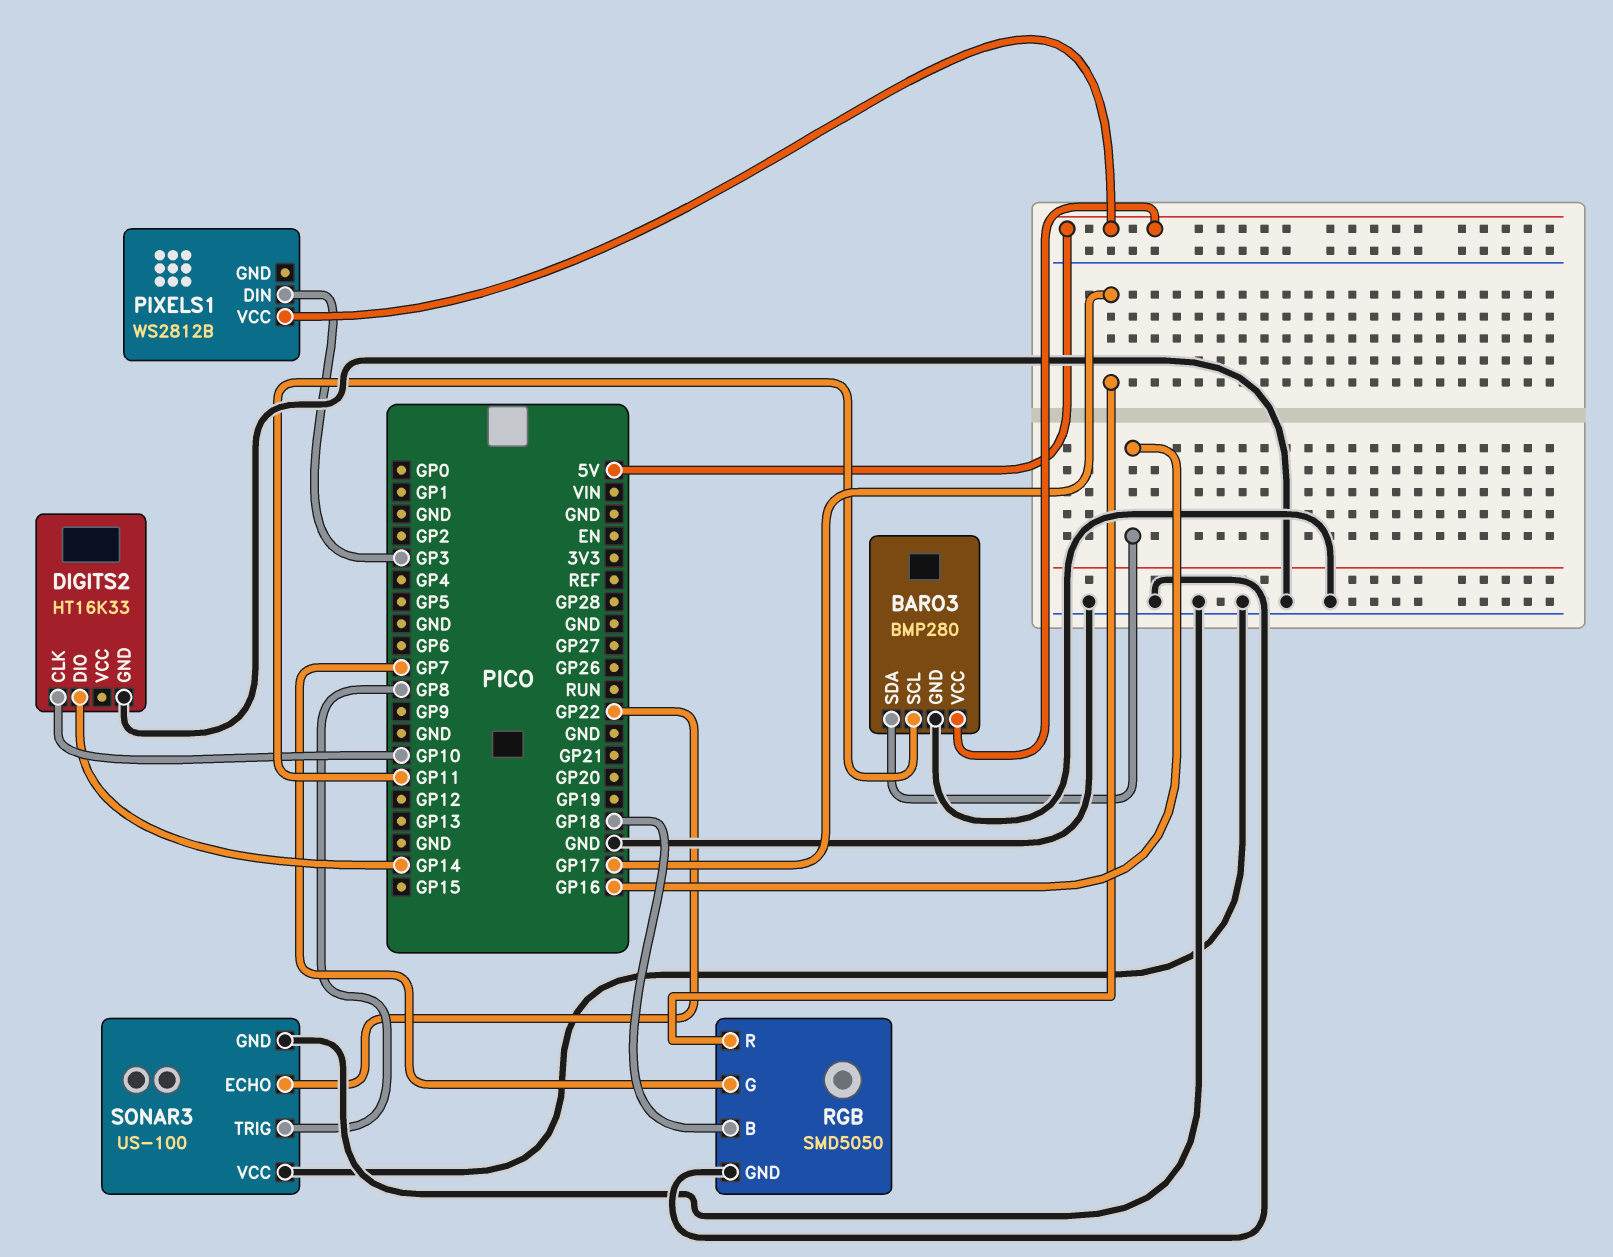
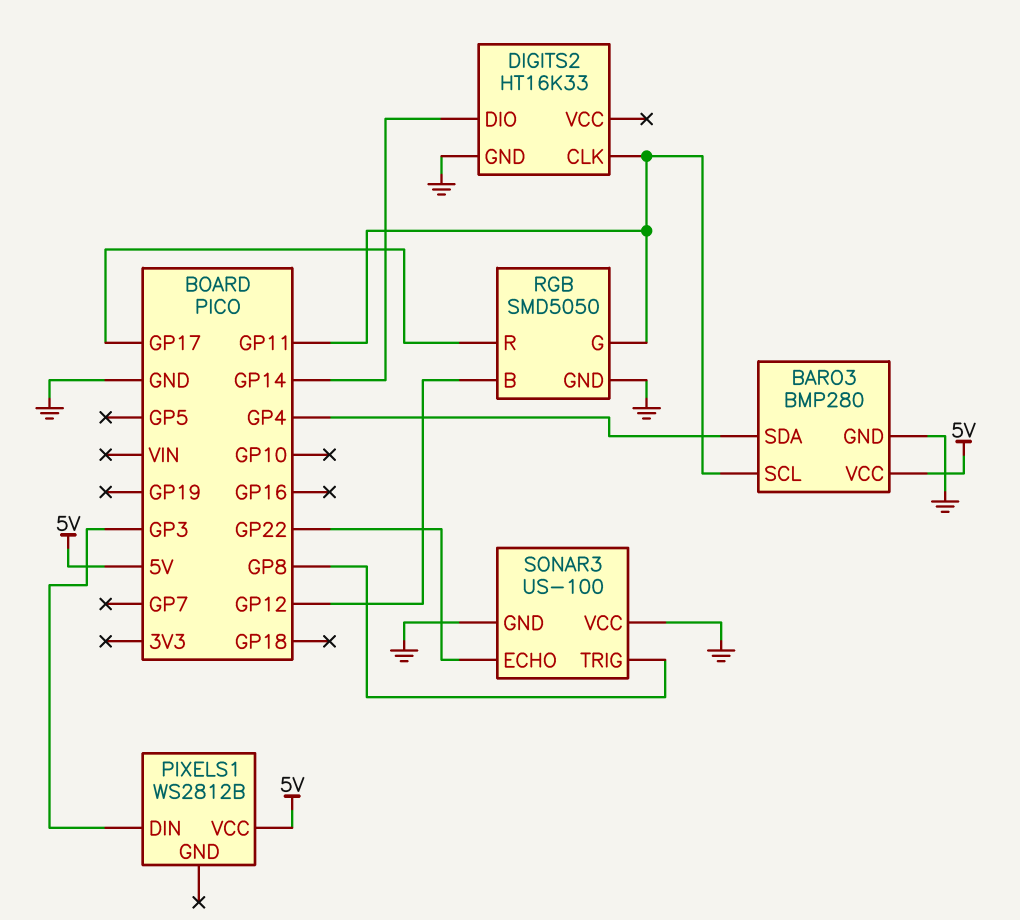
BARO3 pin SDA: GP16 -> GP4
DIGITS2 pin CLK: GP10 -> GP11
RGB pin B: GP18 -> GP12
RGB pin G: GP7 -> GP11

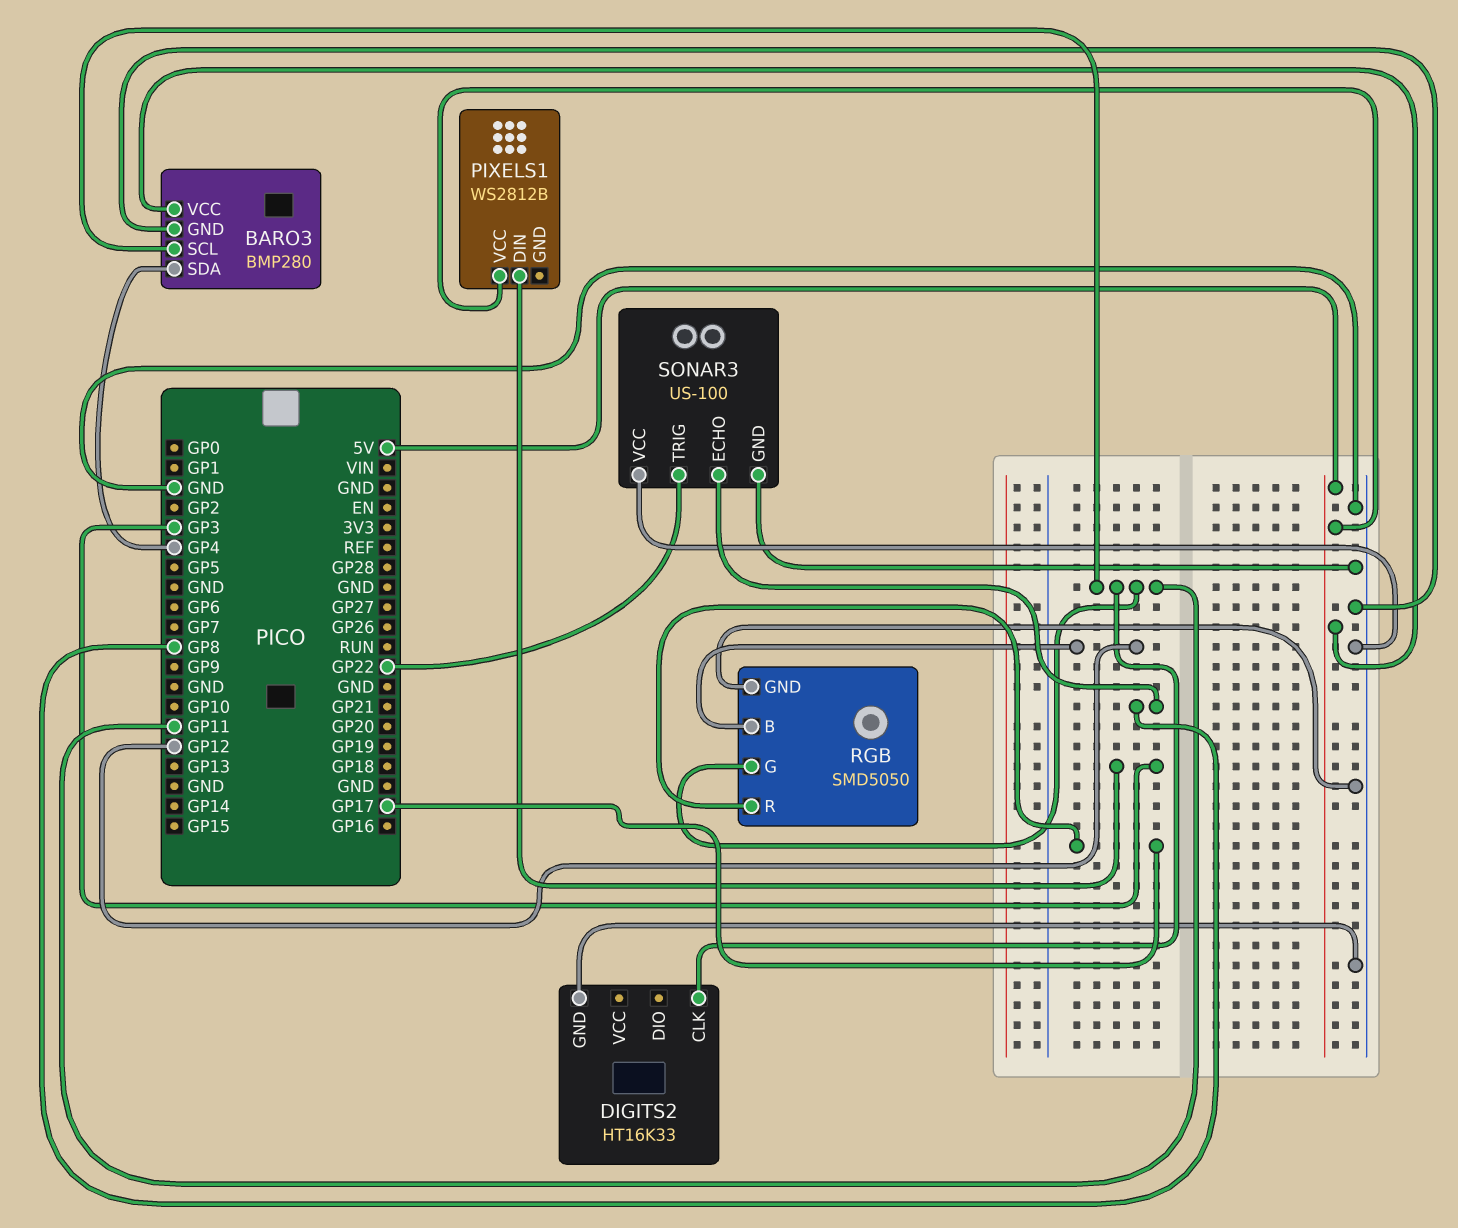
DIGITS2 pin DIO: GP14 -> none
SONAR3 pin ECHO: GP22 -> GP8
SONAR3 pin TRIG: GP8 -> GP22

